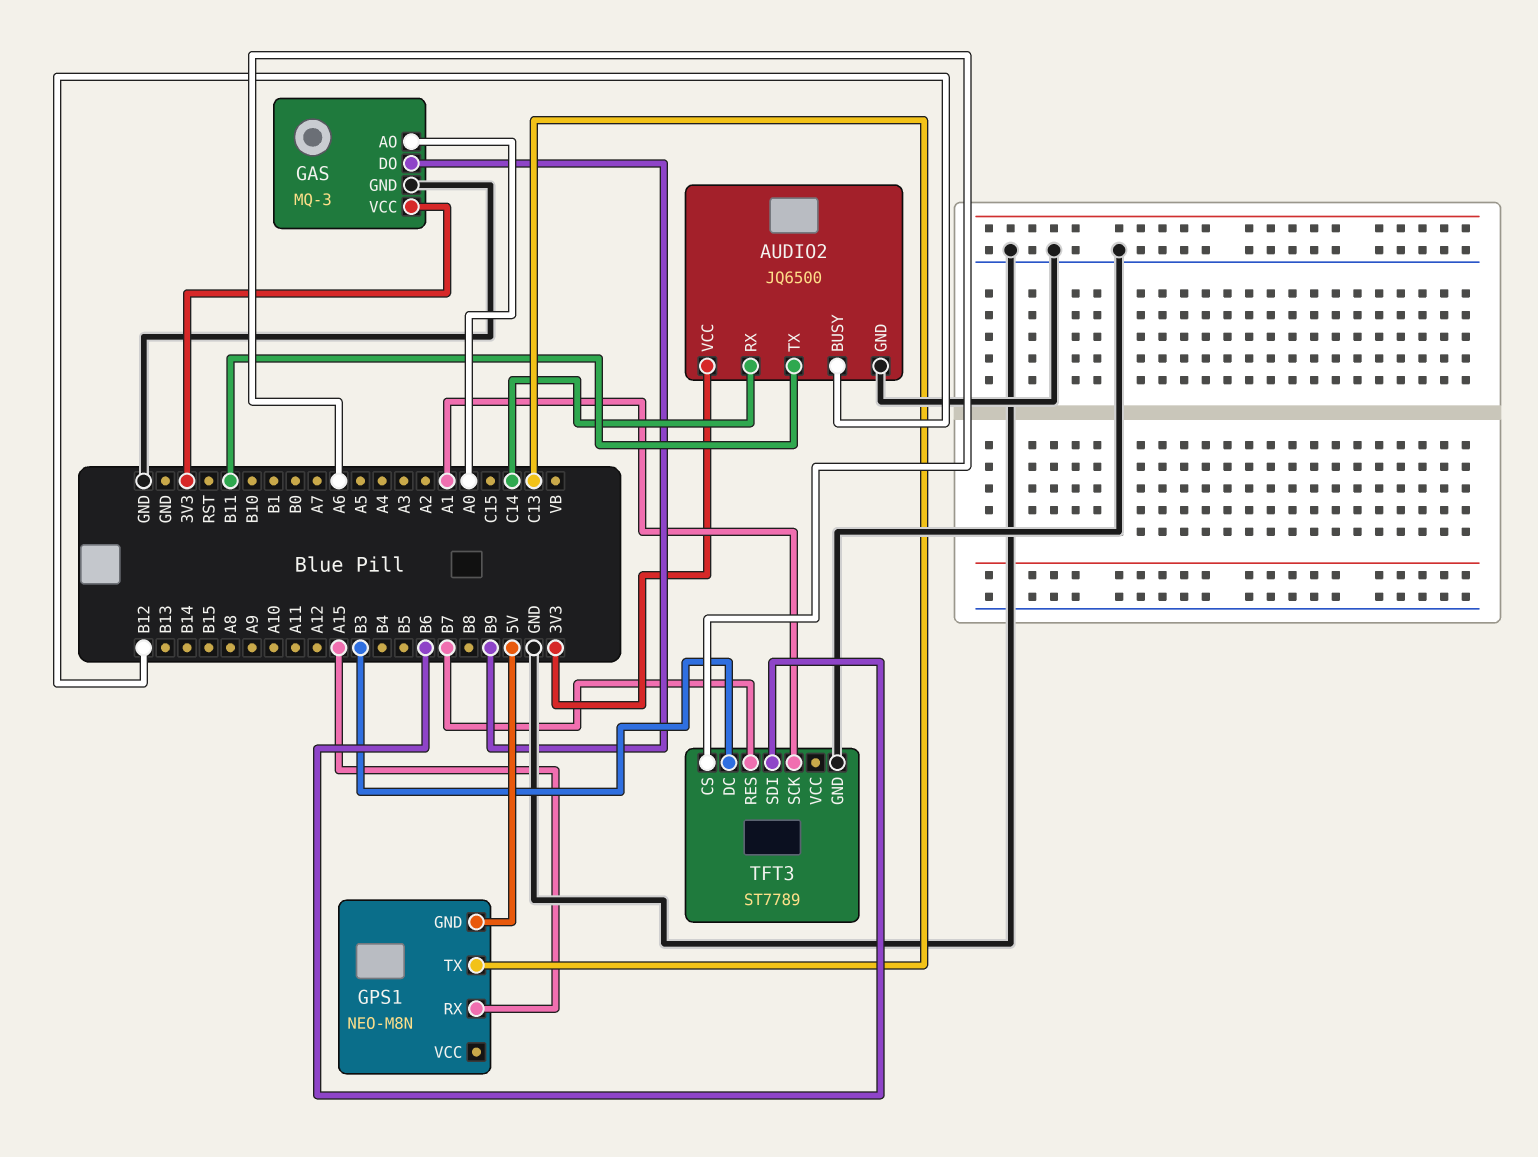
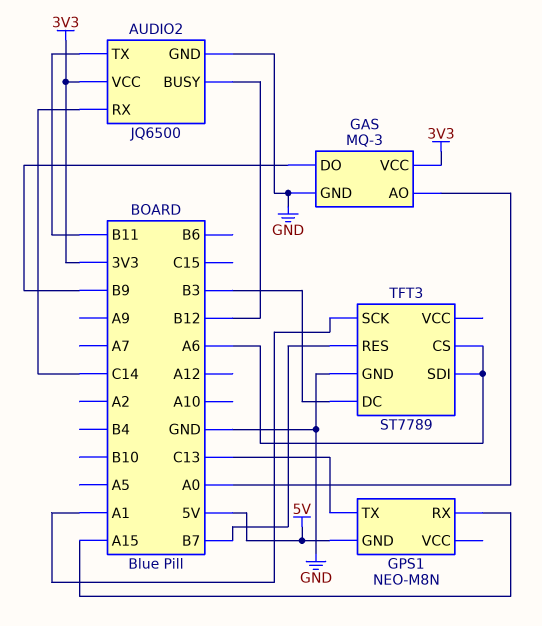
TFT3 pin SDI: B6 -> A6

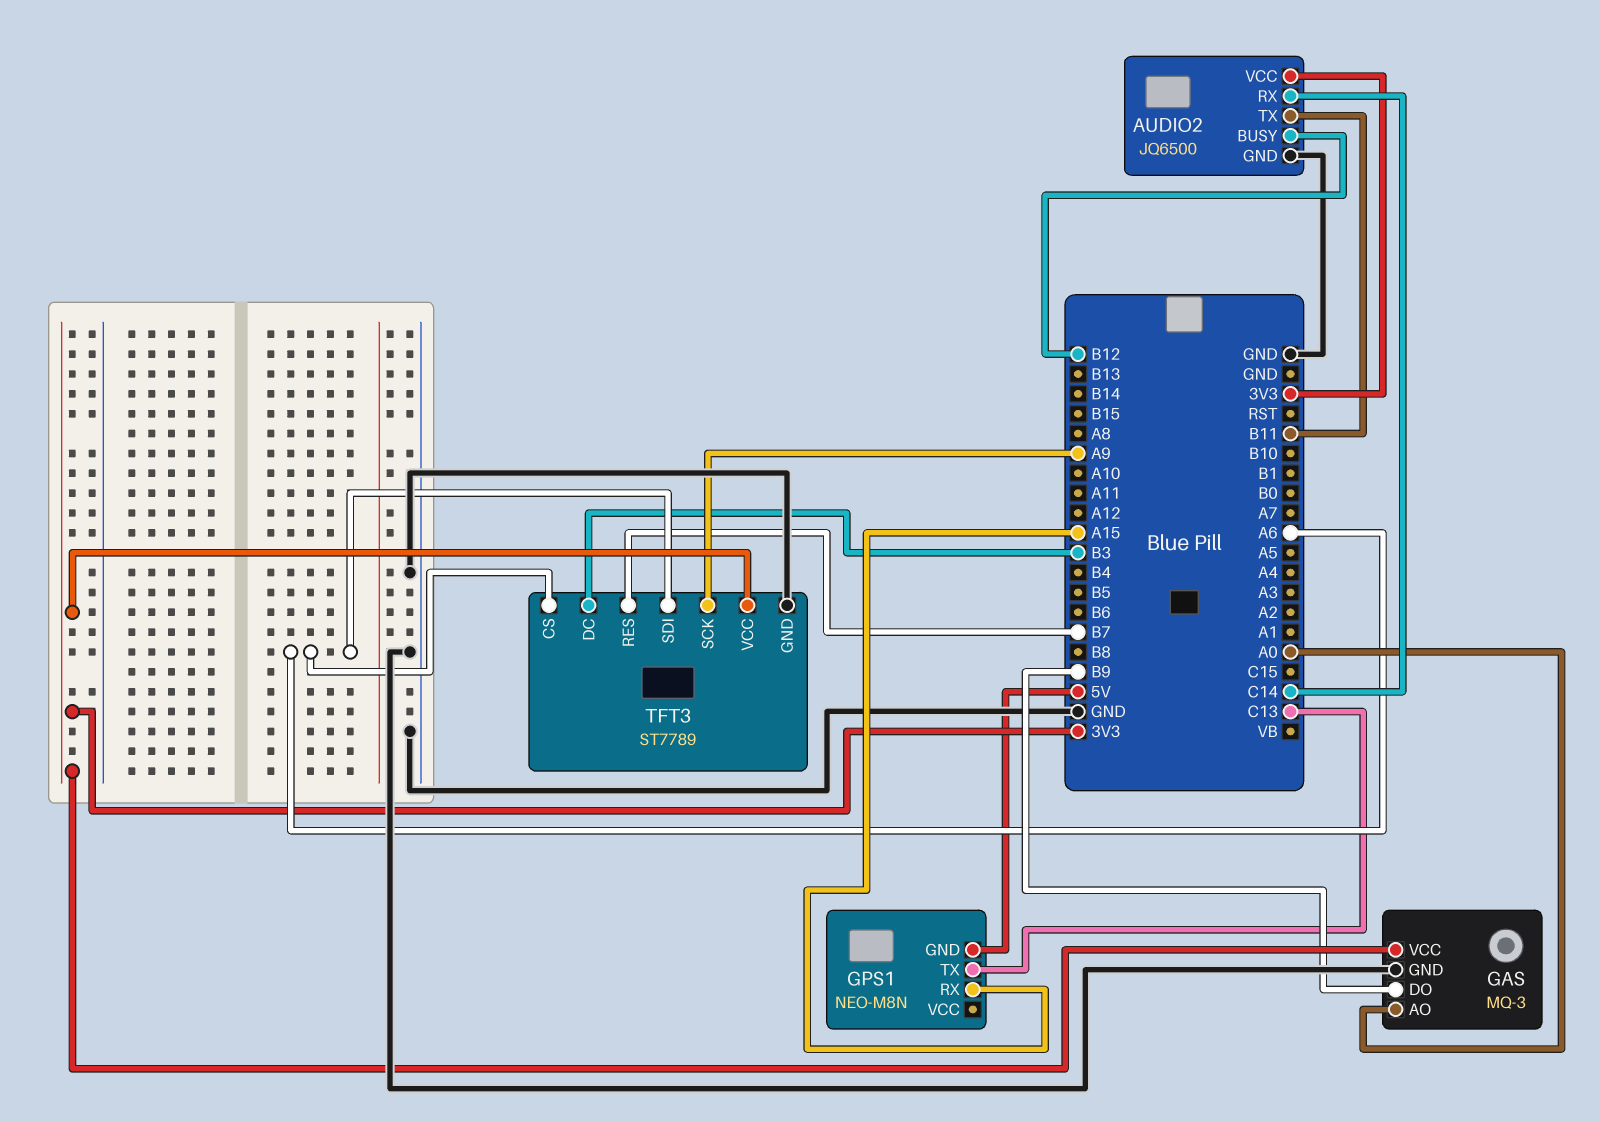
TFT3 pin SCK: A1 -> A9
TFT3 pin VCC: none -> 3V3

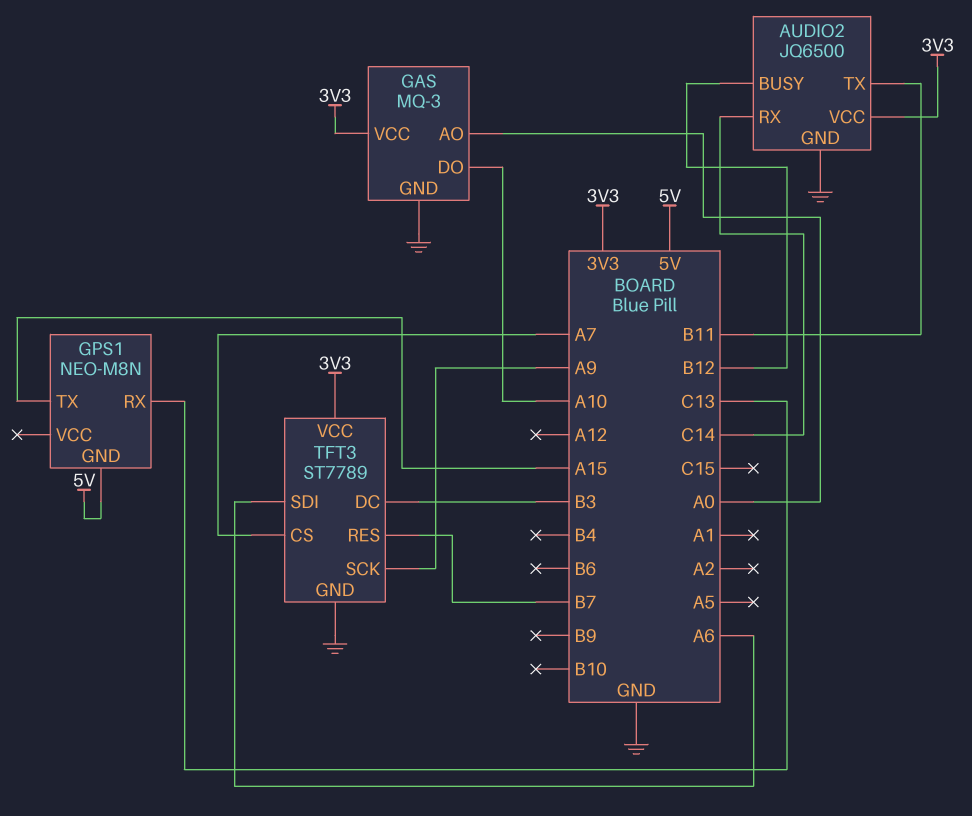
GAS pin DO: B9 -> A10
GPS1 pin RX: A15 -> C13
GPS1 pin TX: C13 -> A15
TFT3 pin CS: A6 -> A7

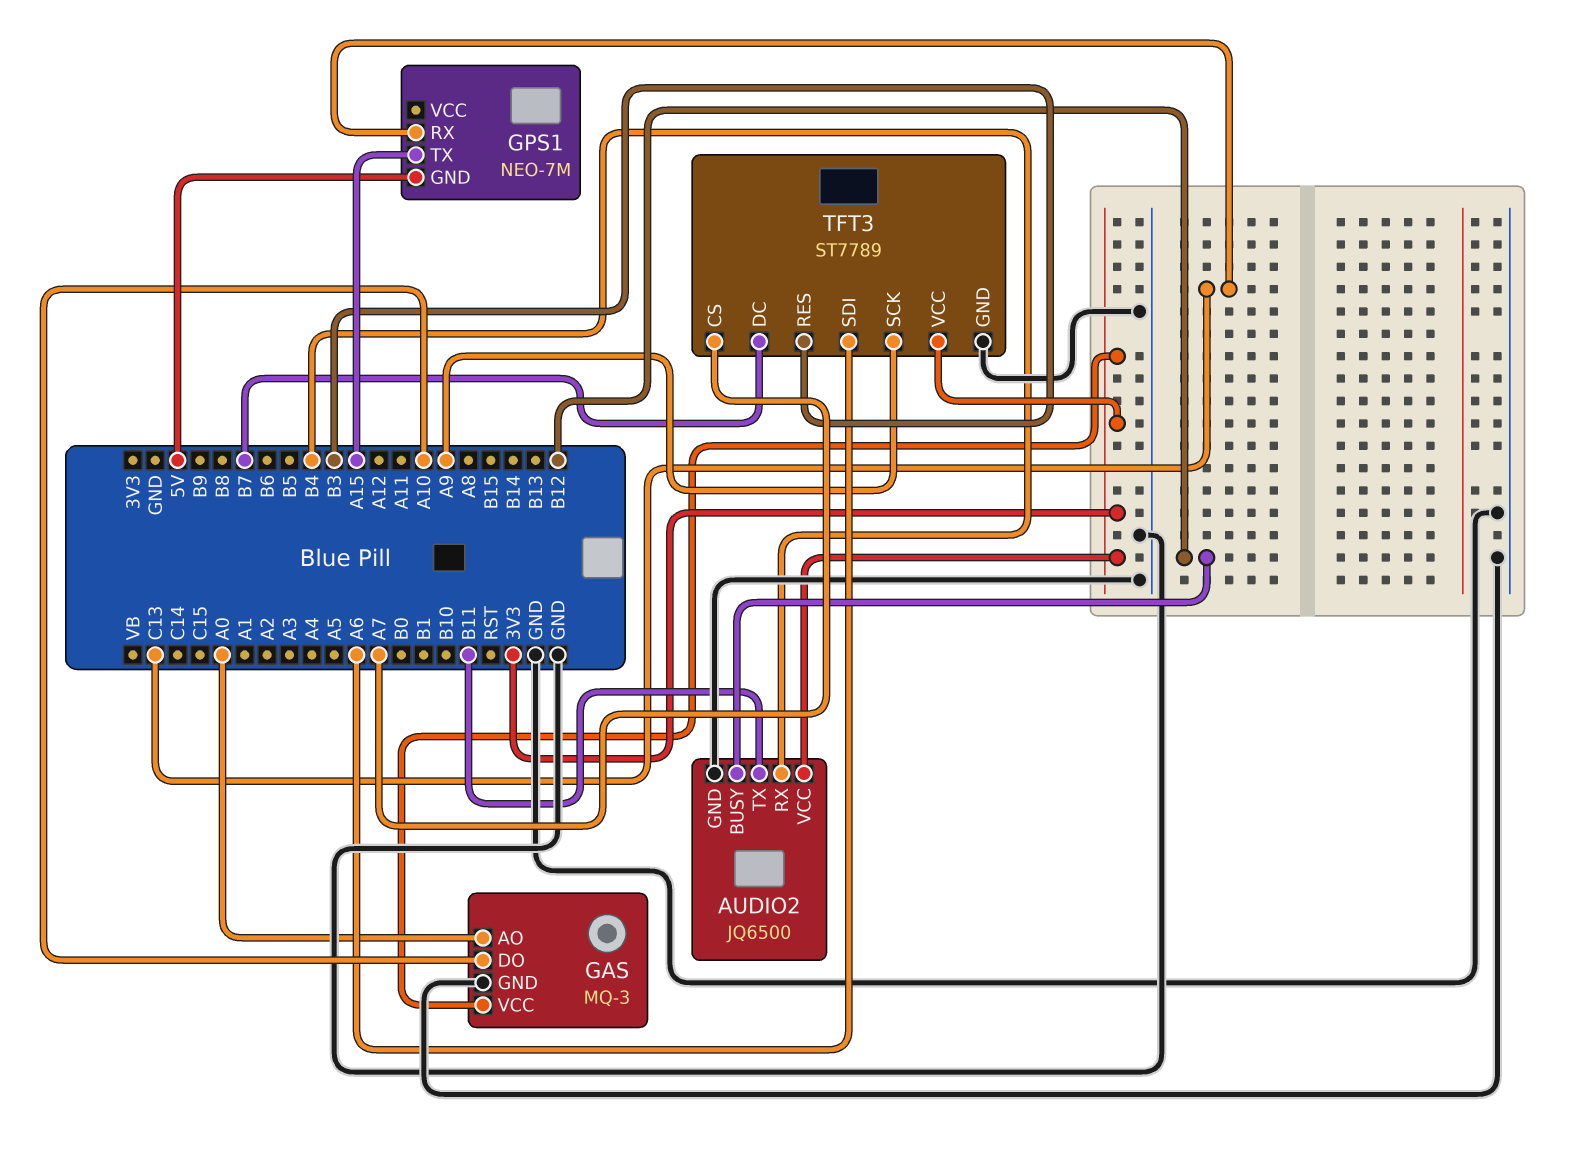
AUDIO2 pin RX: C14 -> B4
GPS1: NEO-M8N -> NEO-7M
TFT3 pin DC: B3 -> B7
TFT3 pin RES: B7 -> B3

